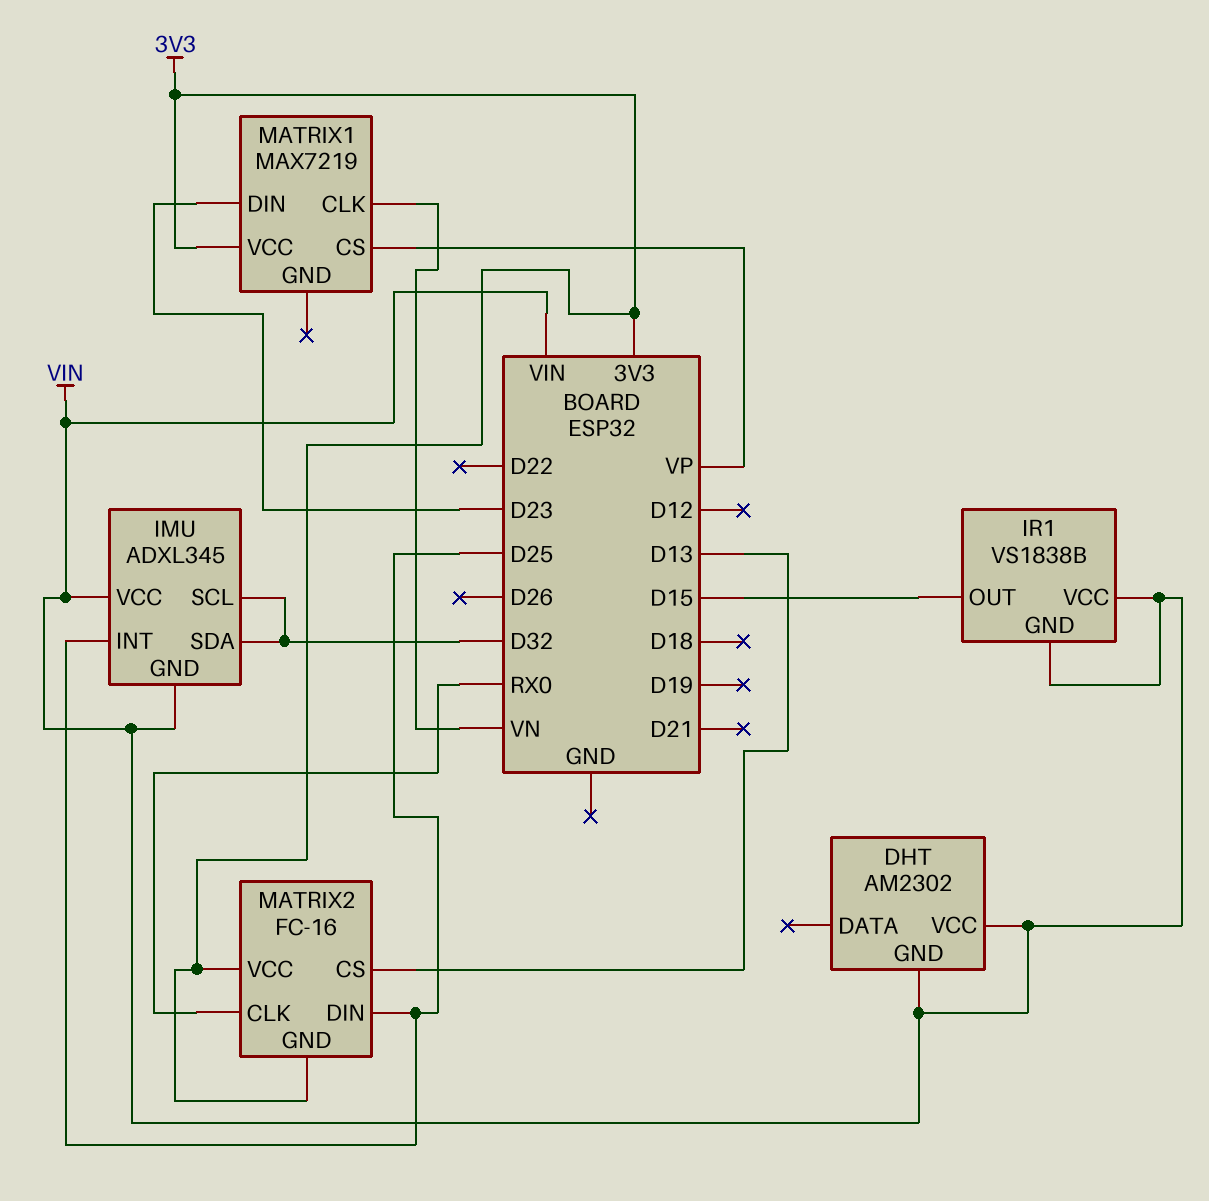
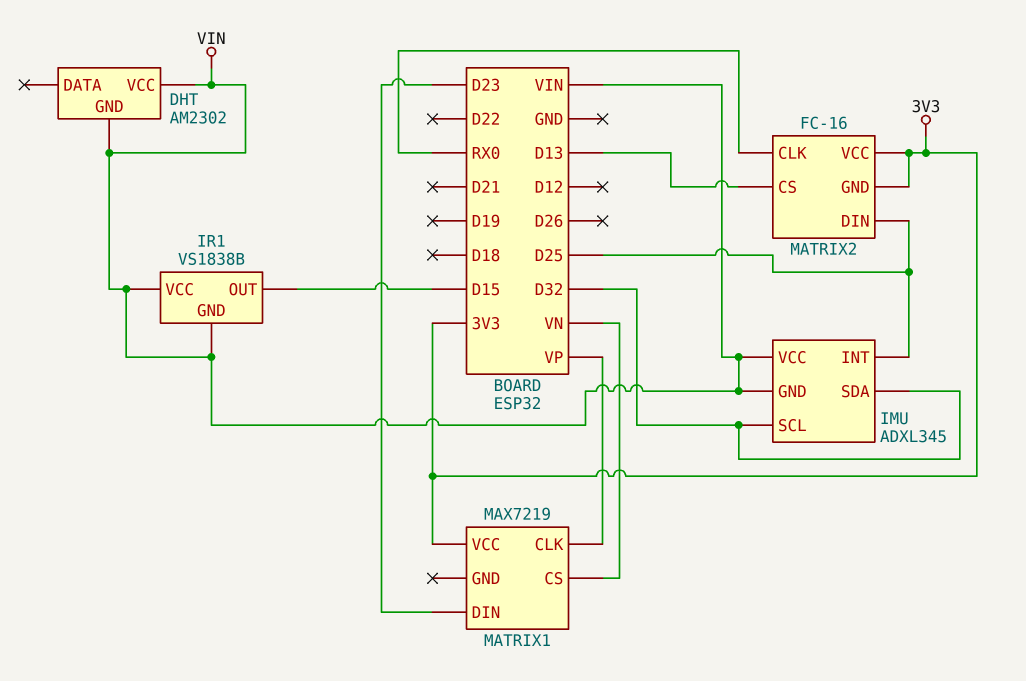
MATRIX1 pin CLK: VN -> VP
MATRIX1 pin CS: VP -> VN

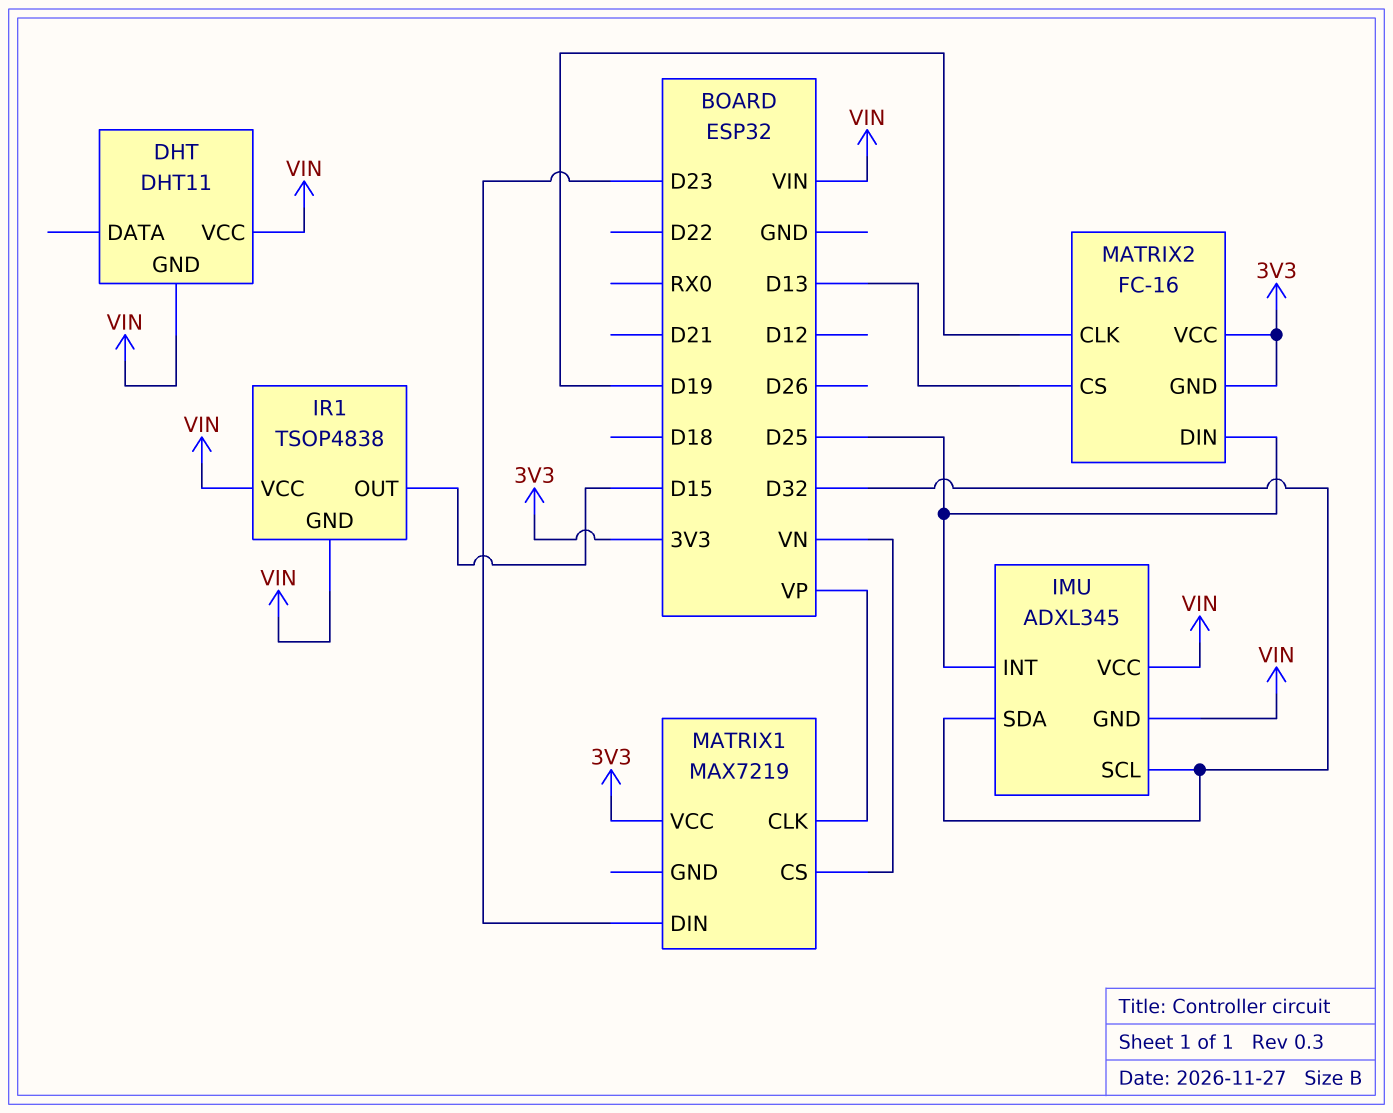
DHT: AM2302 -> DHT11
IR1: VS1838B -> TSOP4838
MATRIX2 pin CLK: RX0 -> D19

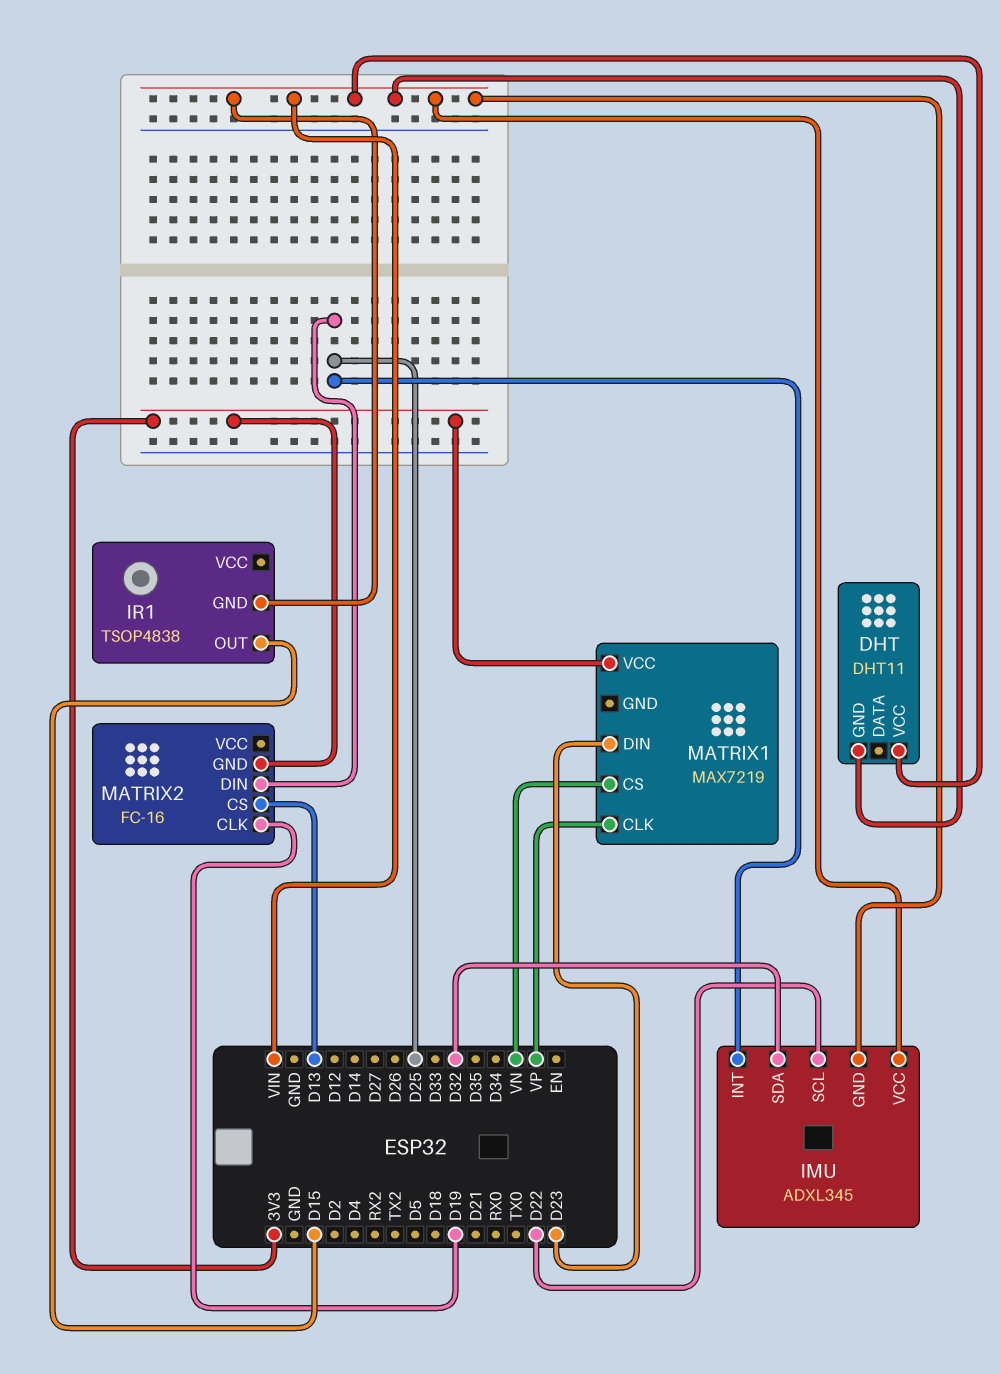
IMU pin SCL: D32 -> D22
IR1 pin VCC: VIN -> none
MATRIX2 pin VCC: 3V3 -> none

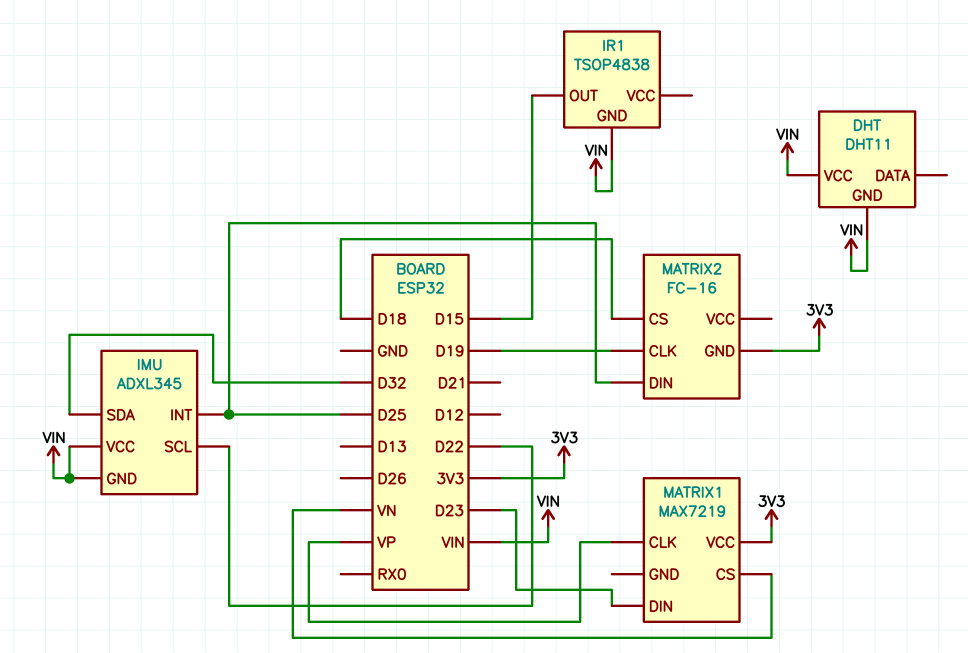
MATRIX2 pin CS: D13 -> D18

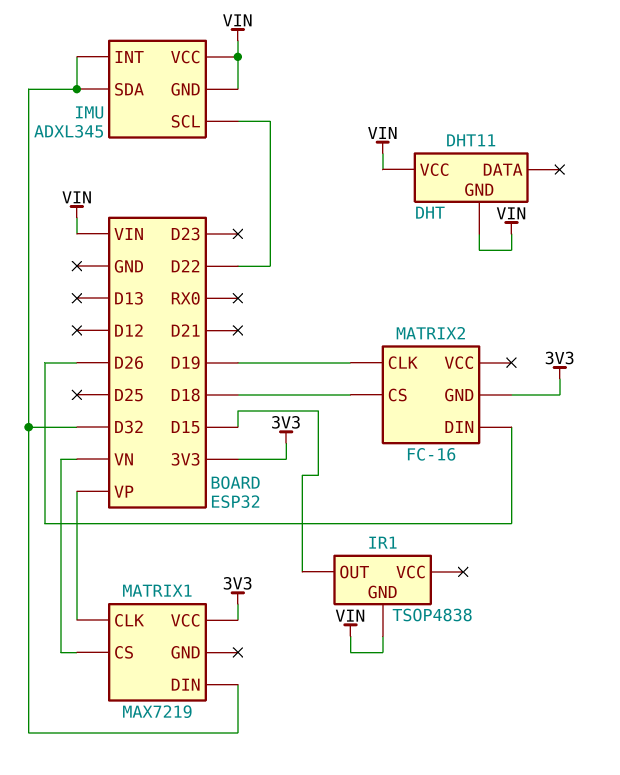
IMU pin INT: D25 -> D32
MATRIX1 pin DIN: D23 -> D32
MATRIX2 pin DIN: D25 -> D26

